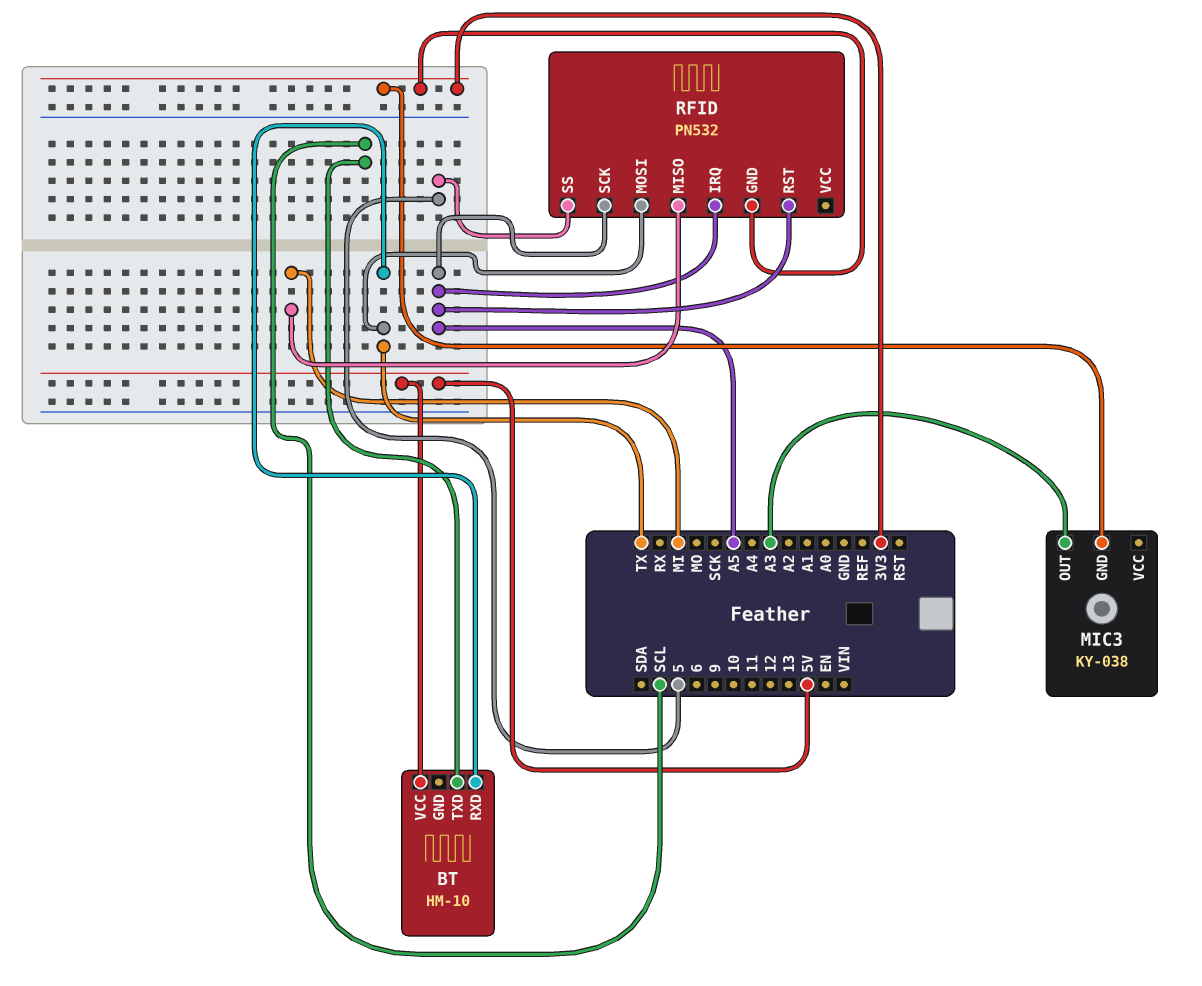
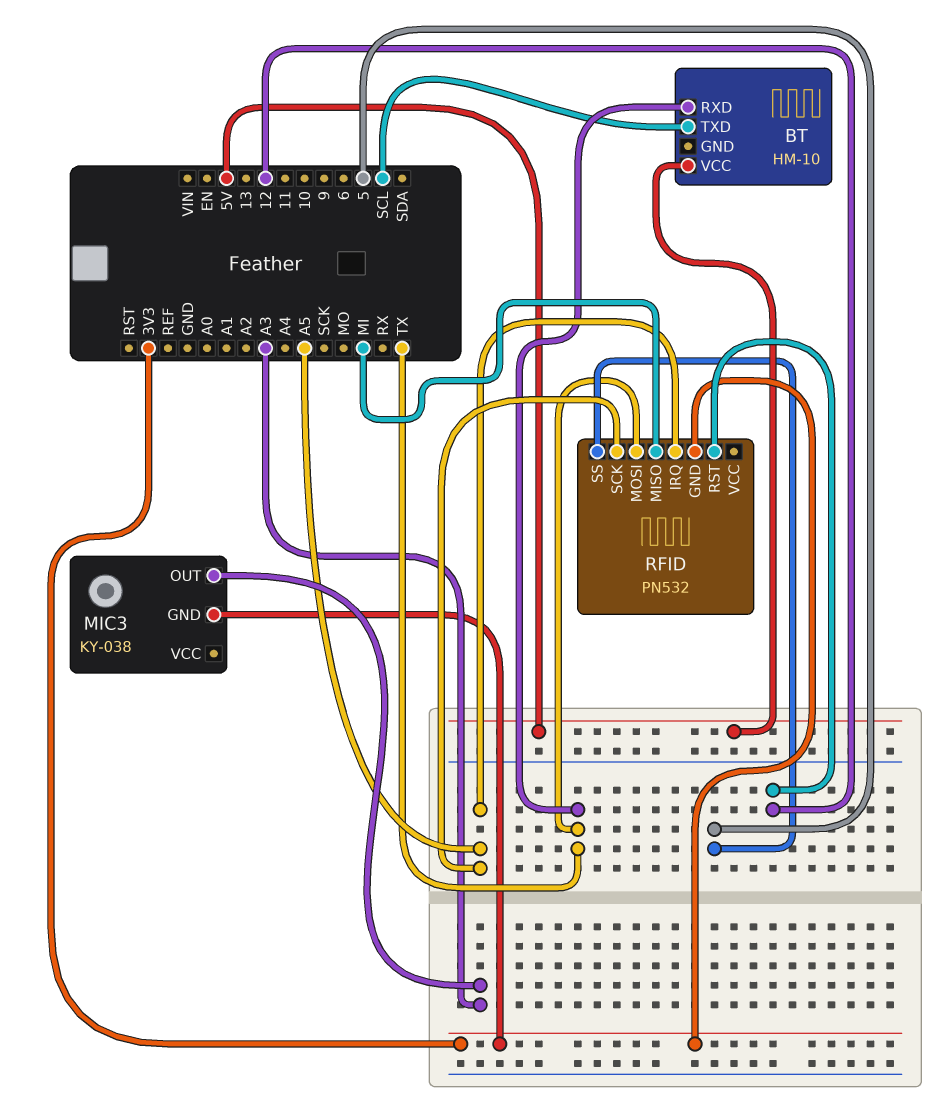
RFID pin RST: A5 -> 12

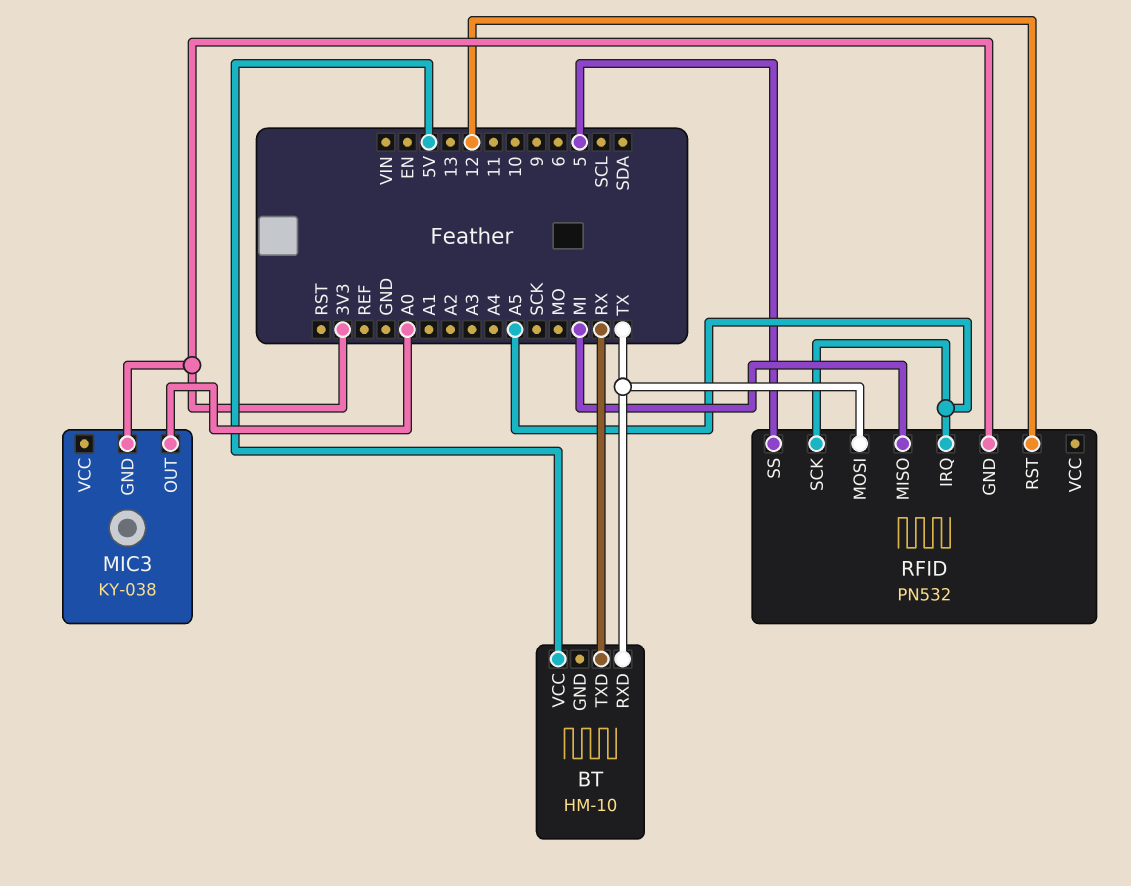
BT pin TXD: SCL -> RX
MIC3 pin OUT: A3 -> A0

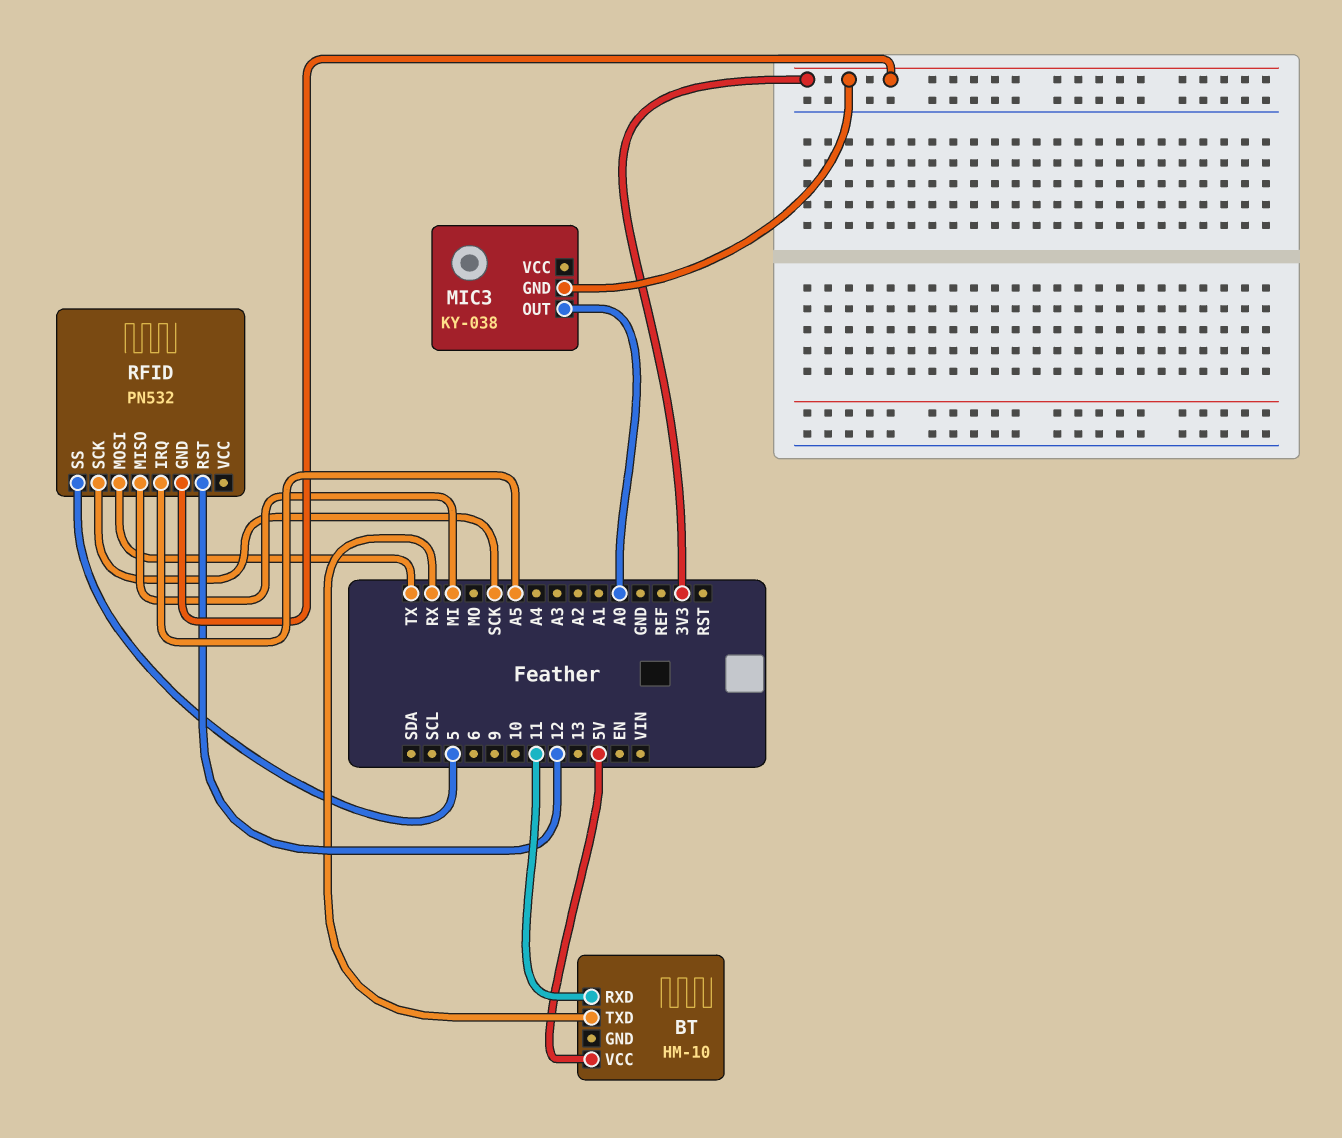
BT pin RXD: TX -> 11
RFID pin SCK: A5 -> SCK

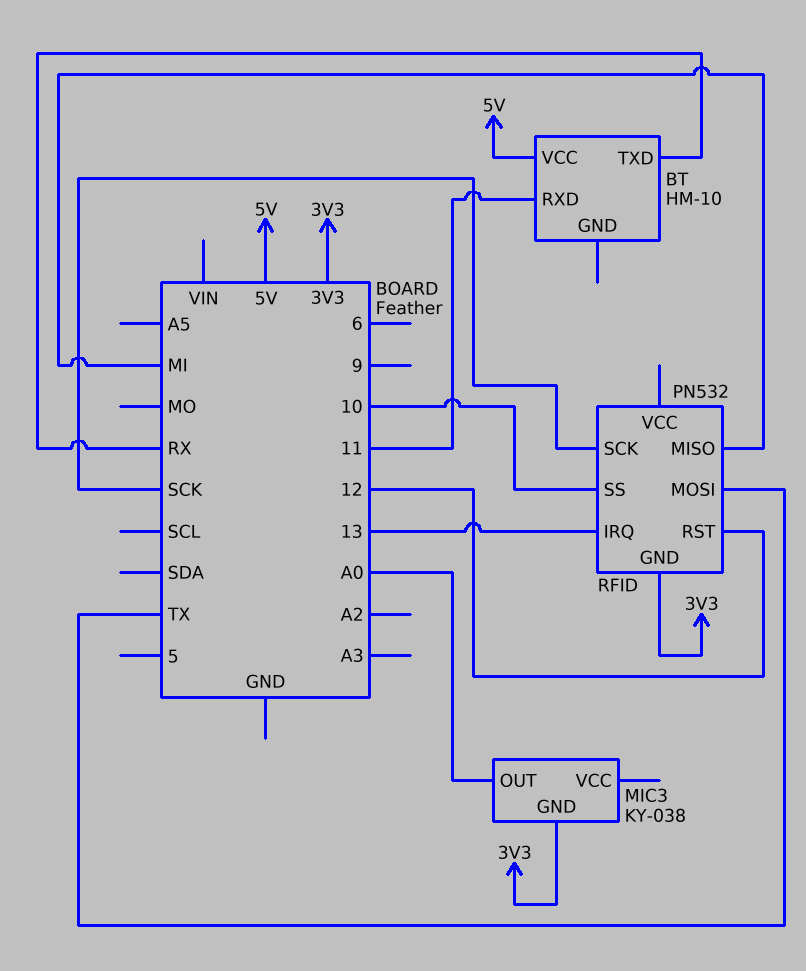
RFID pin IRQ: A5 -> 13
RFID pin SS: 5 -> 10

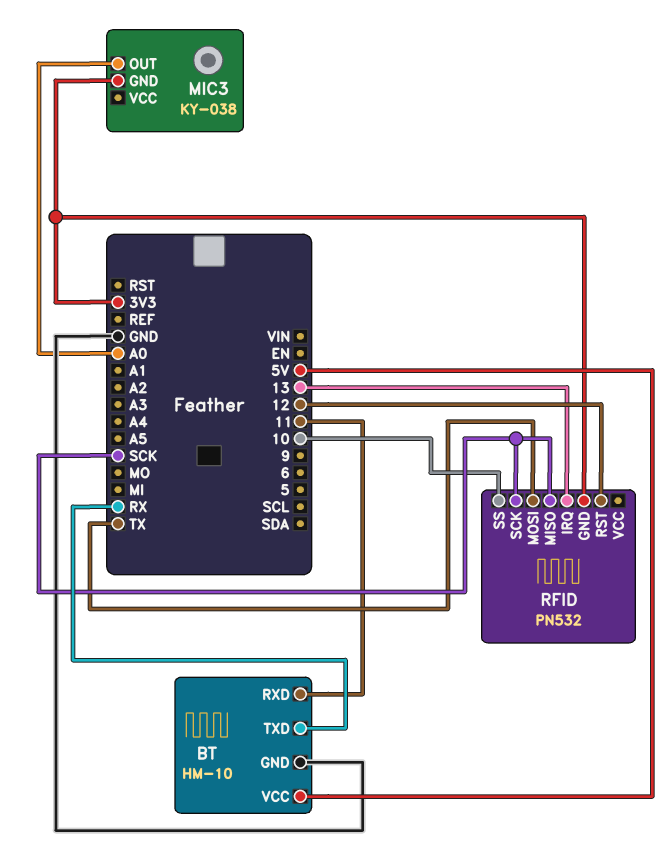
BT pin GND: none -> GND
RFID pin MISO: MI -> SCK

